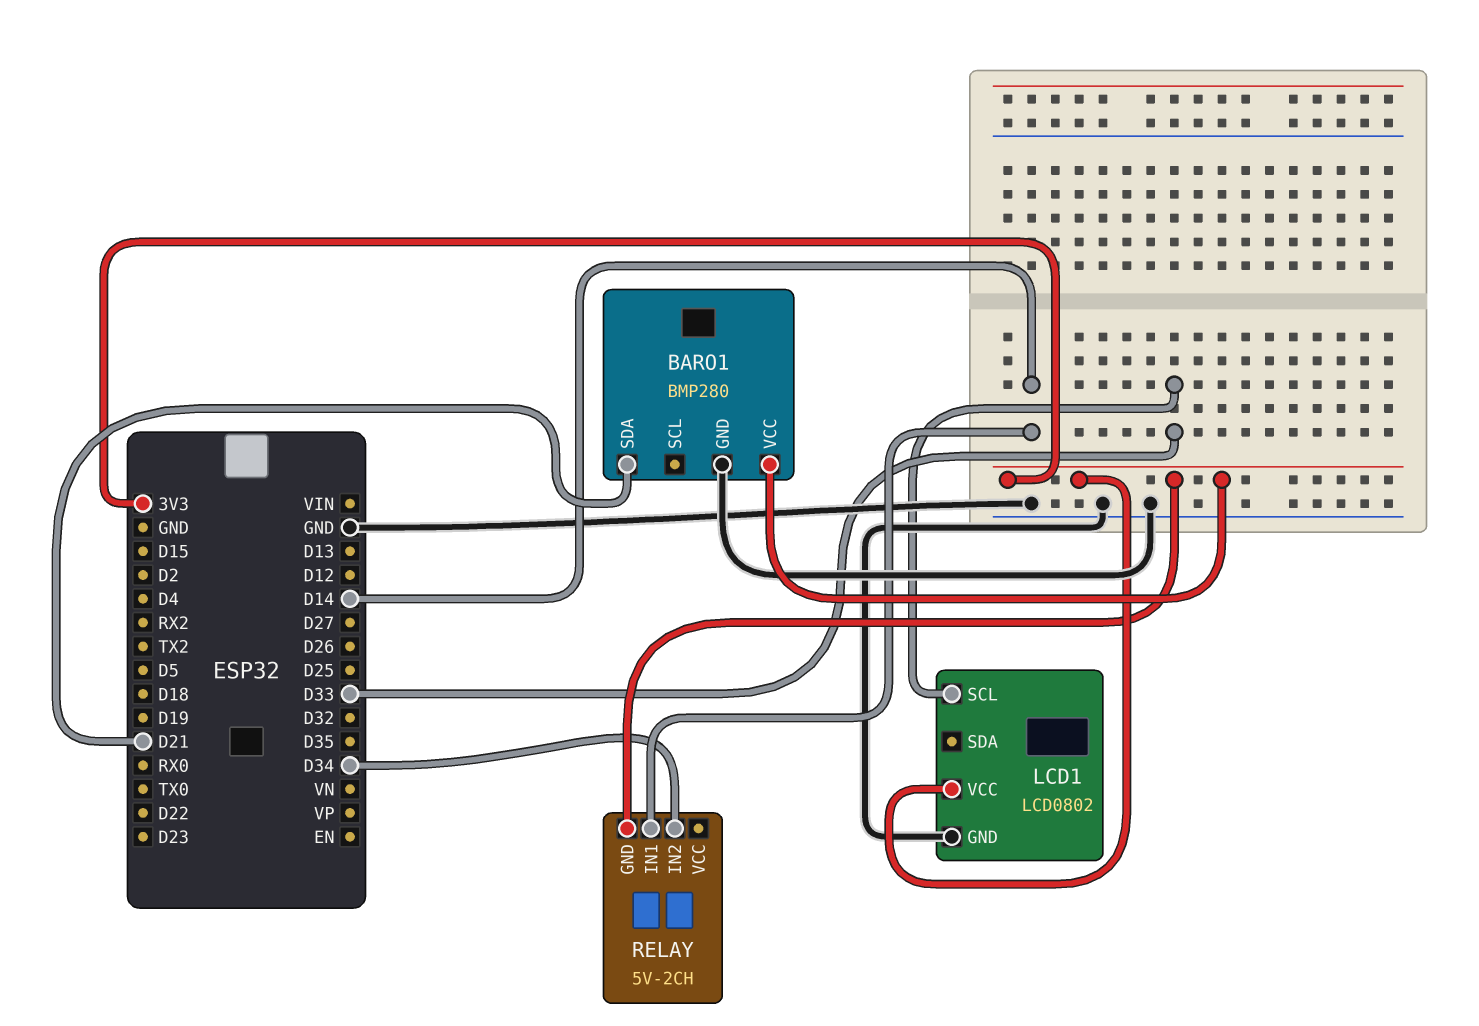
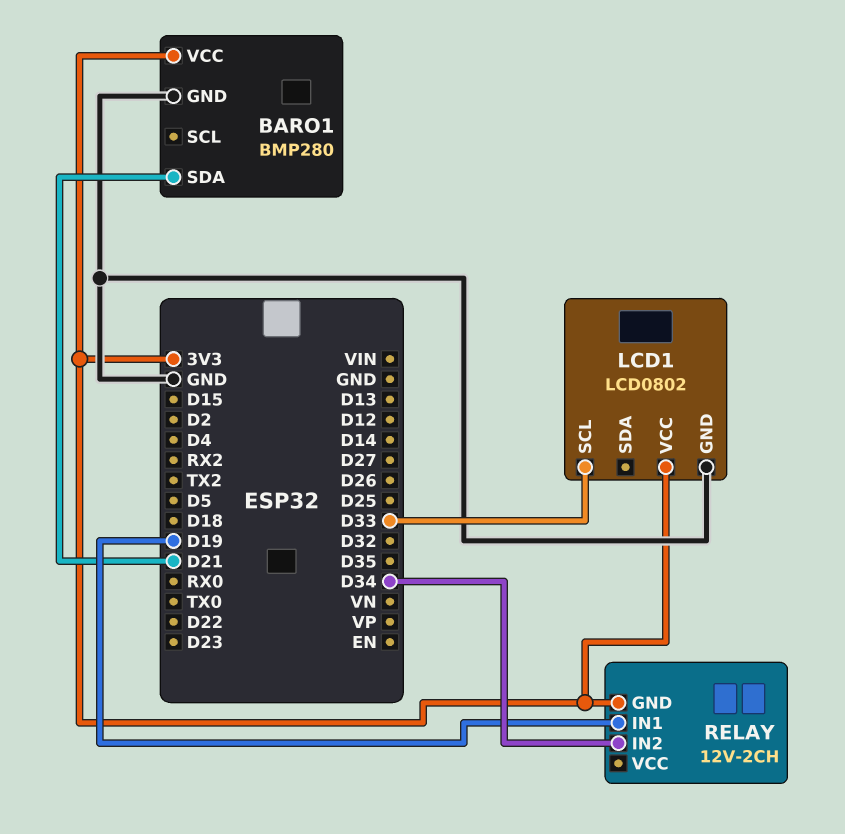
RELAY: 5V-2CH -> 12V-2CH
RELAY pin IN1: D14 -> D19

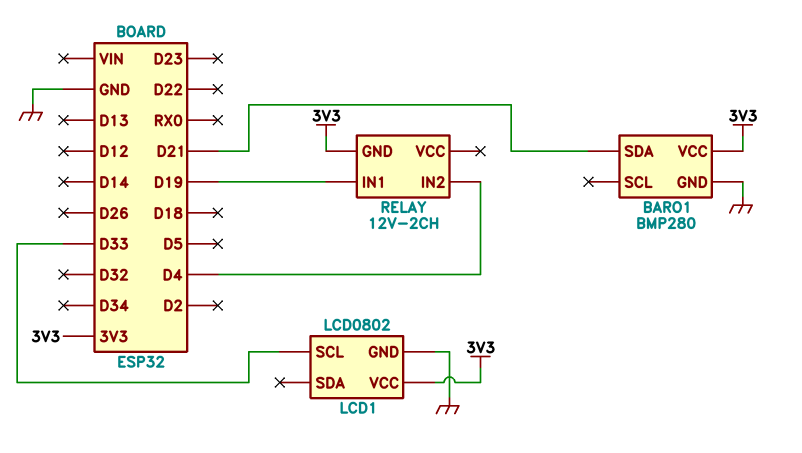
RELAY pin IN2: D34 -> D4

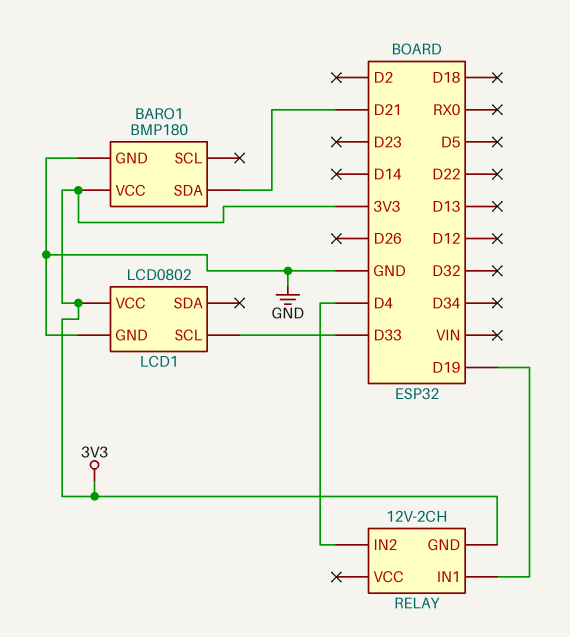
BARO1: BMP280 -> BMP180

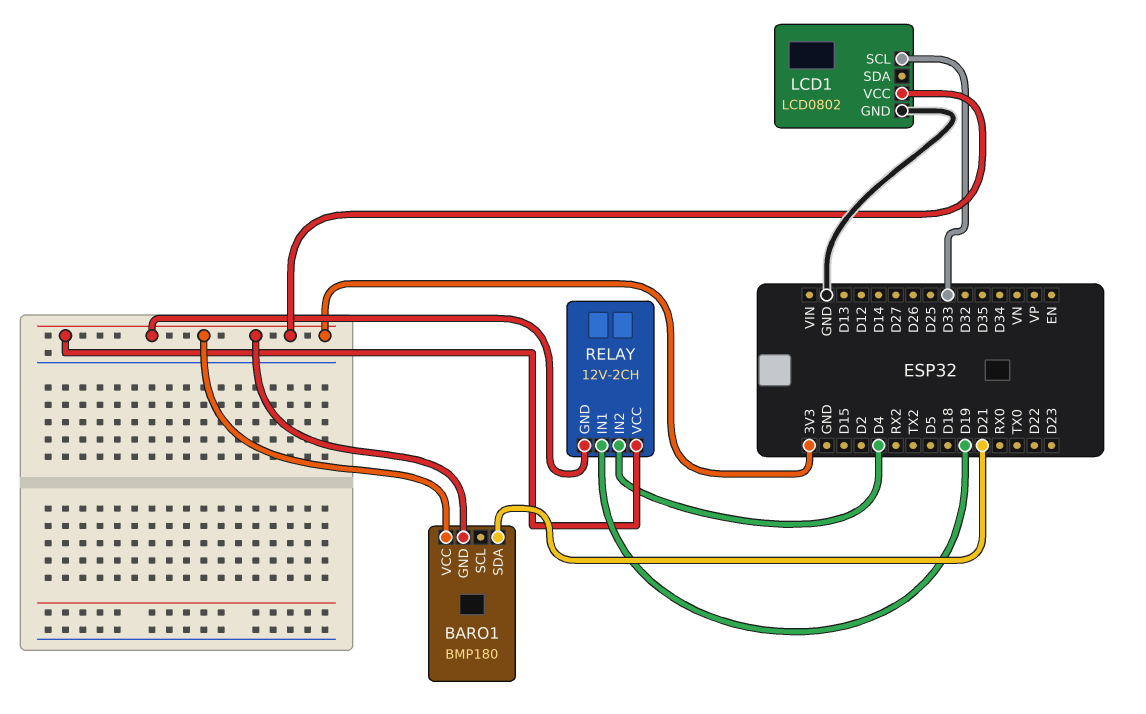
BARO1 pin GND: GND -> 3V3
RELAY pin VCC: none -> 3V3

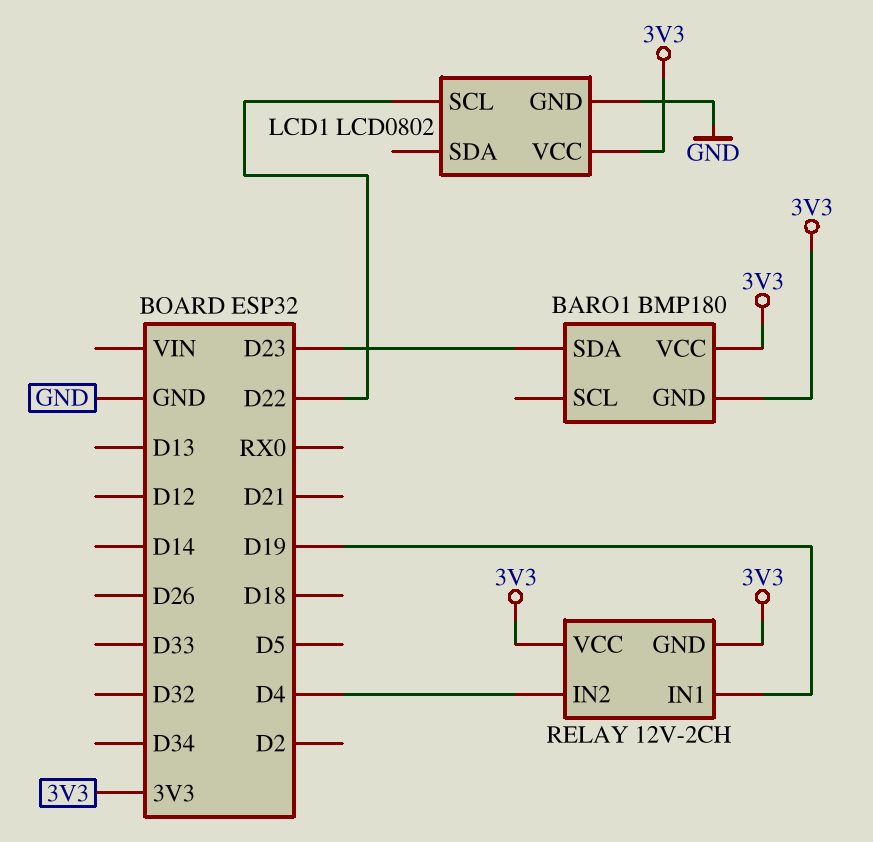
BARO1 pin SDA: D21 -> D23
LCD1 pin SCL: D33 -> D22

